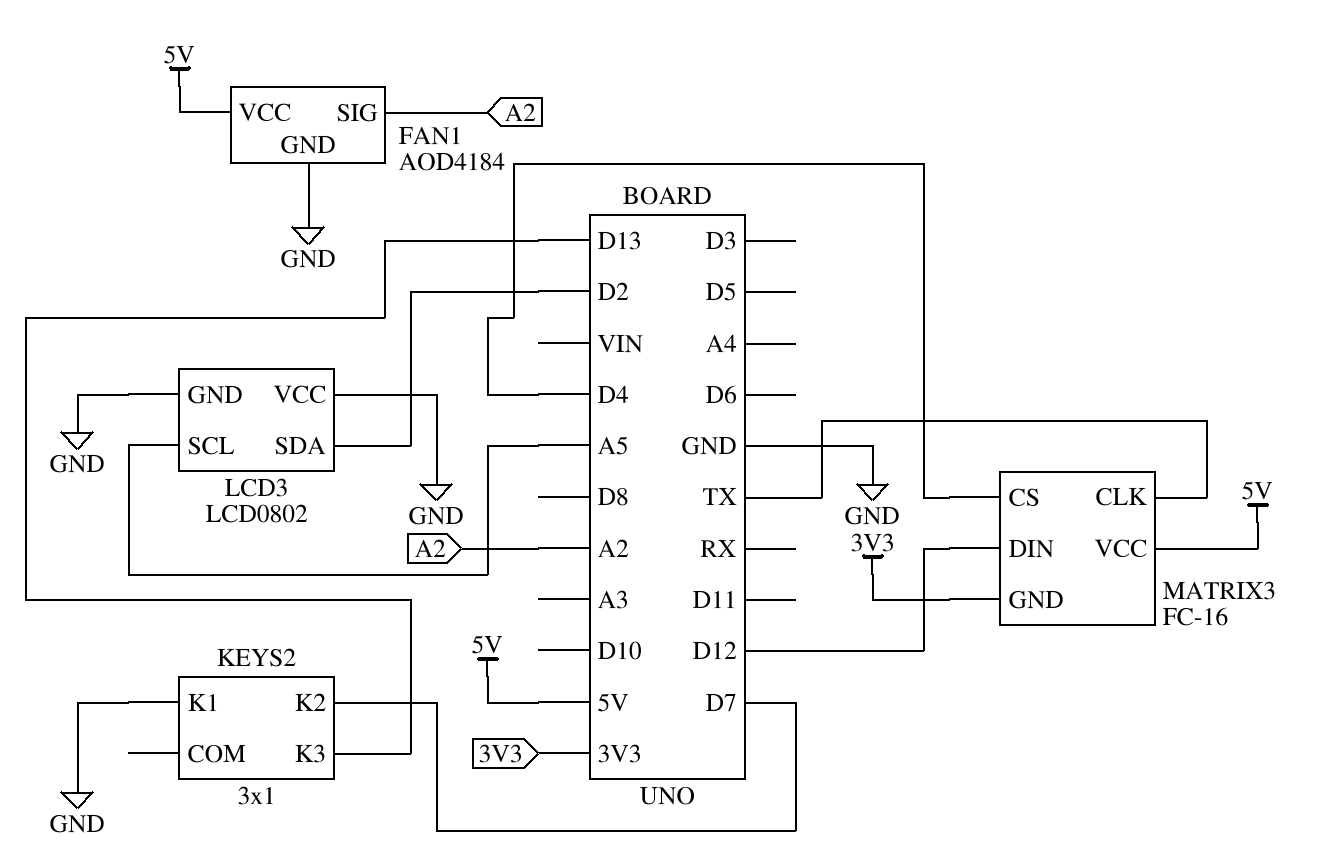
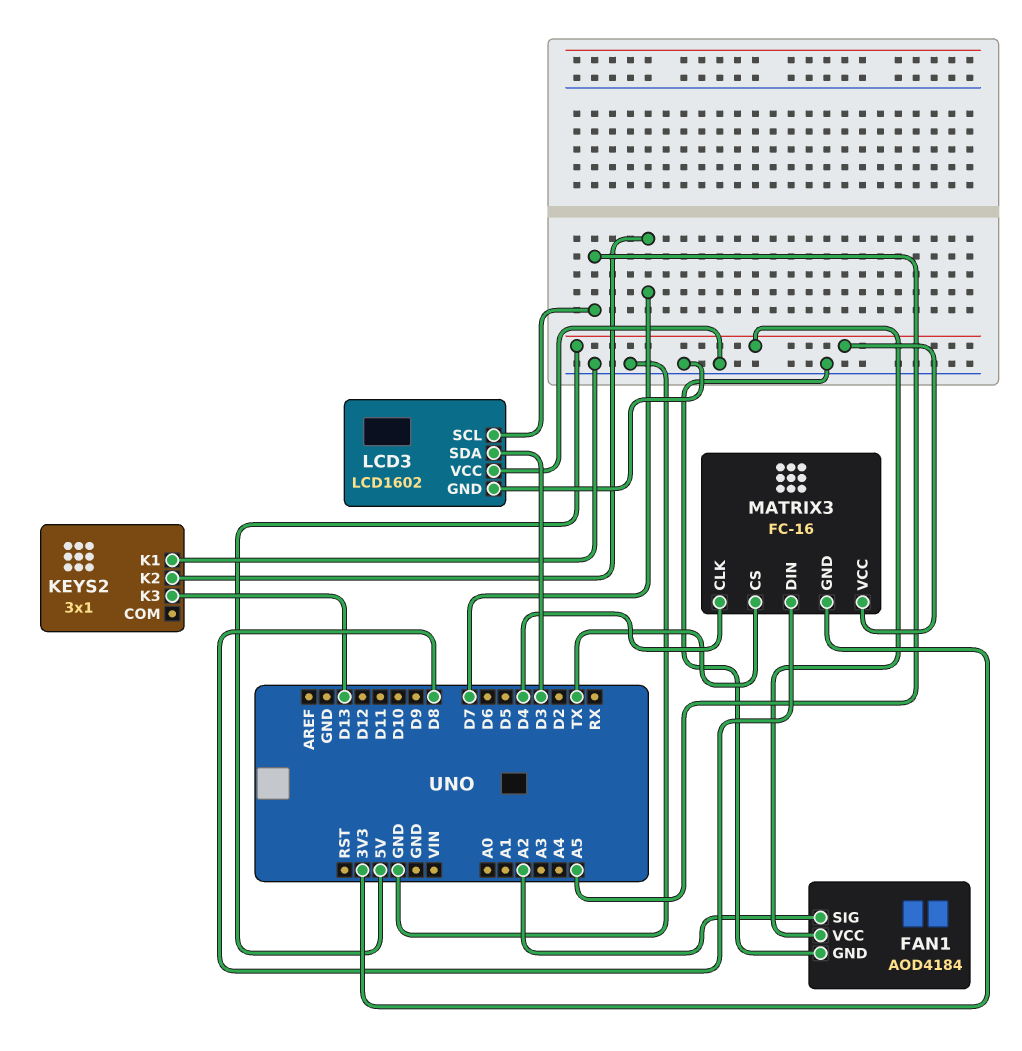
LCD3: LCD0802 -> LCD1602
LCD3 pin SDA: D2 -> D3
MATRIX3 pin CLK: TX -> D4
MATRIX3 pin CS: D4 -> TX
MATRIX3 pin DIN: D12 -> D8

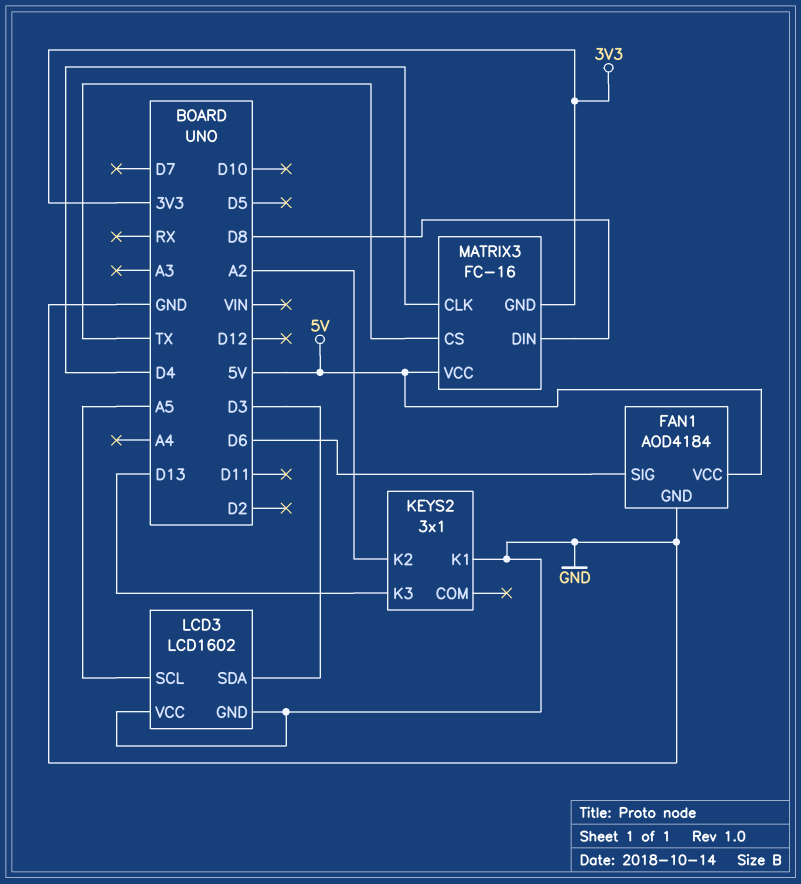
FAN1 pin SIG: A2 -> D6
KEYS2 pin K2: D7 -> A2

